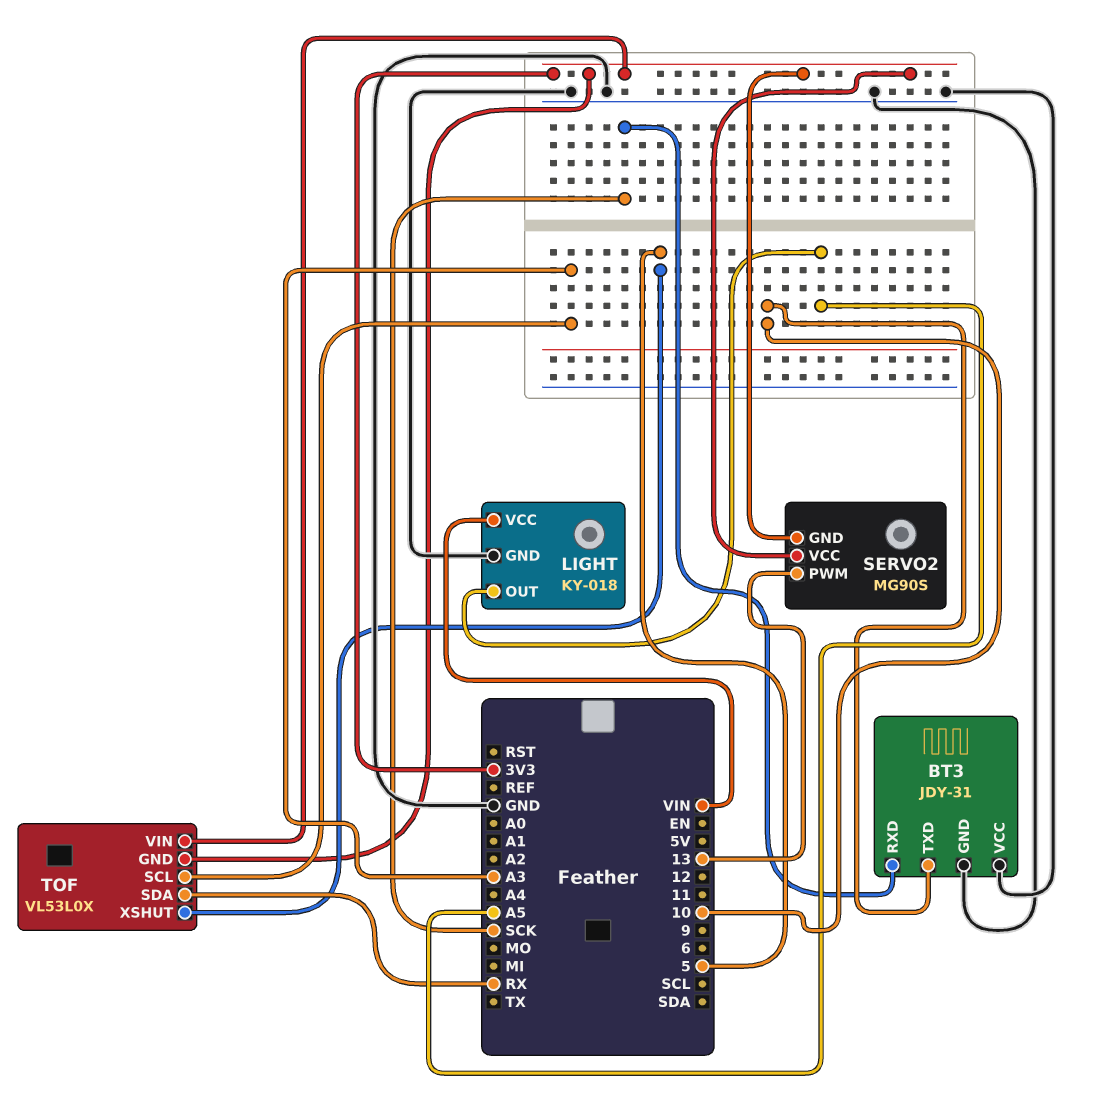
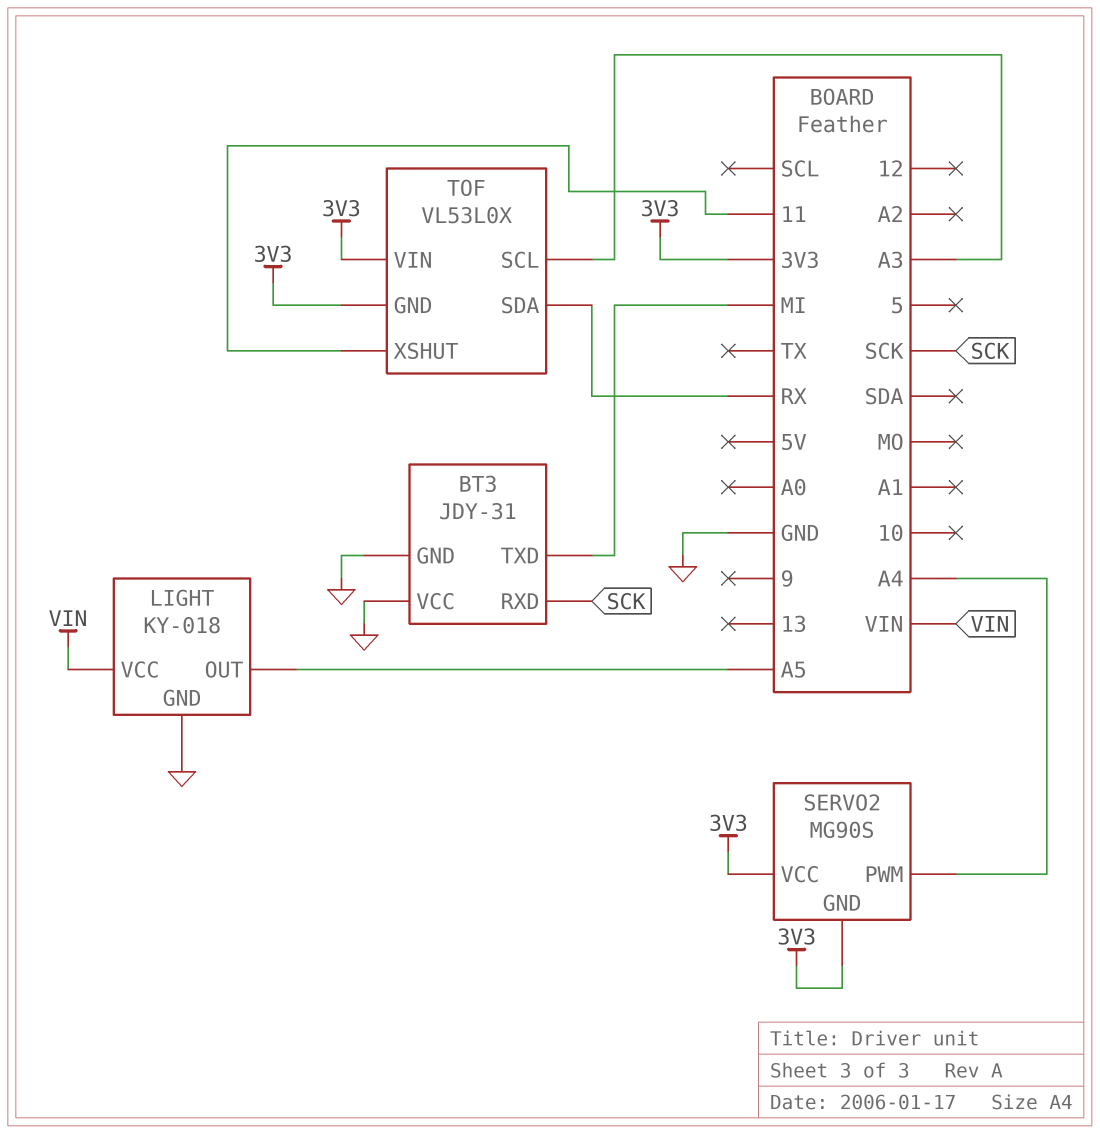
BT3 pin TXD: 10 -> MI
SERVO2 pin PWM: 13 -> A4
TOF pin XSHUT: 5 -> 11

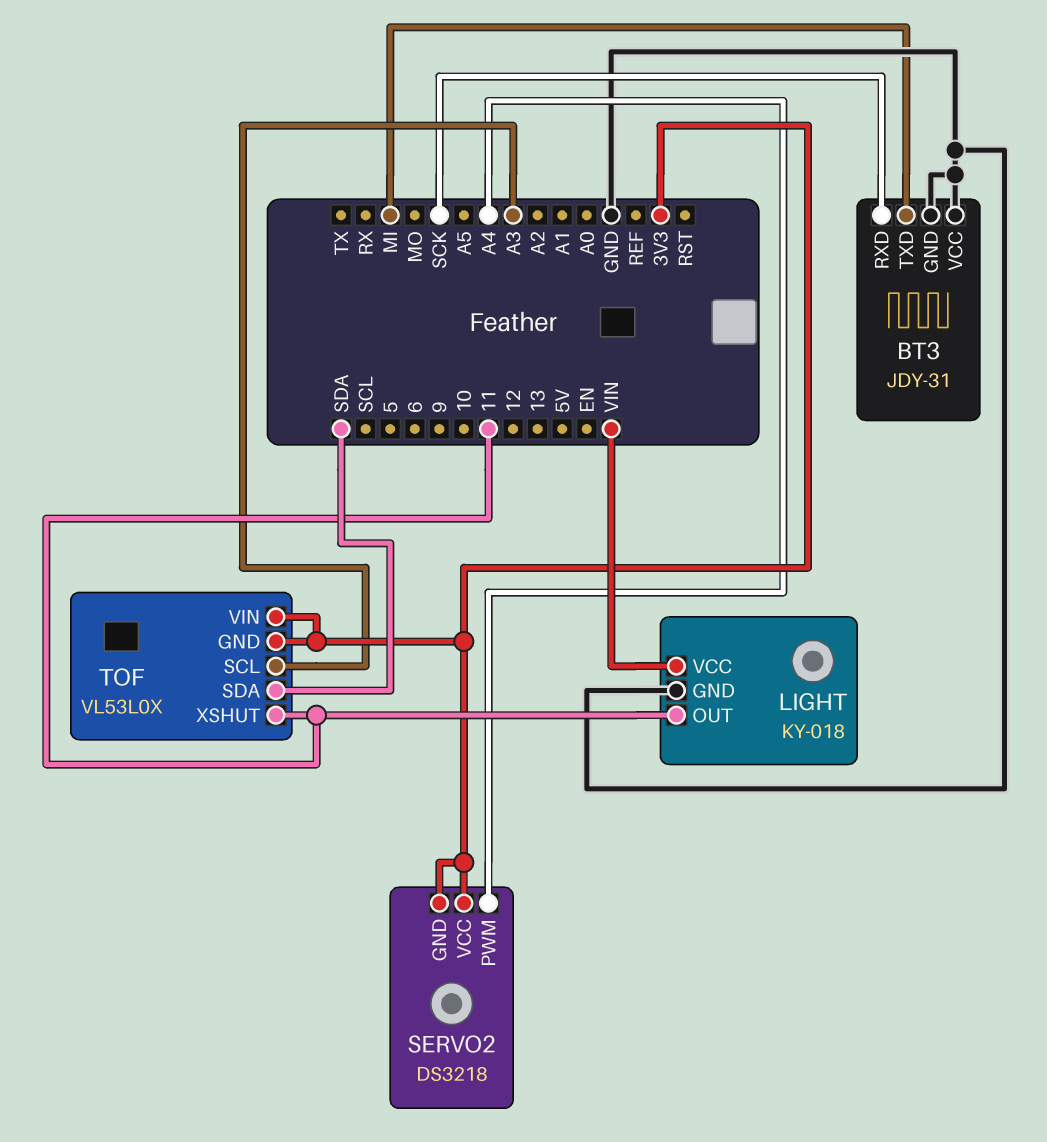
LIGHT pin OUT: A5 -> 11
SERVO2: MG90S -> DS3218
TOF pin SDA: RX -> SDA

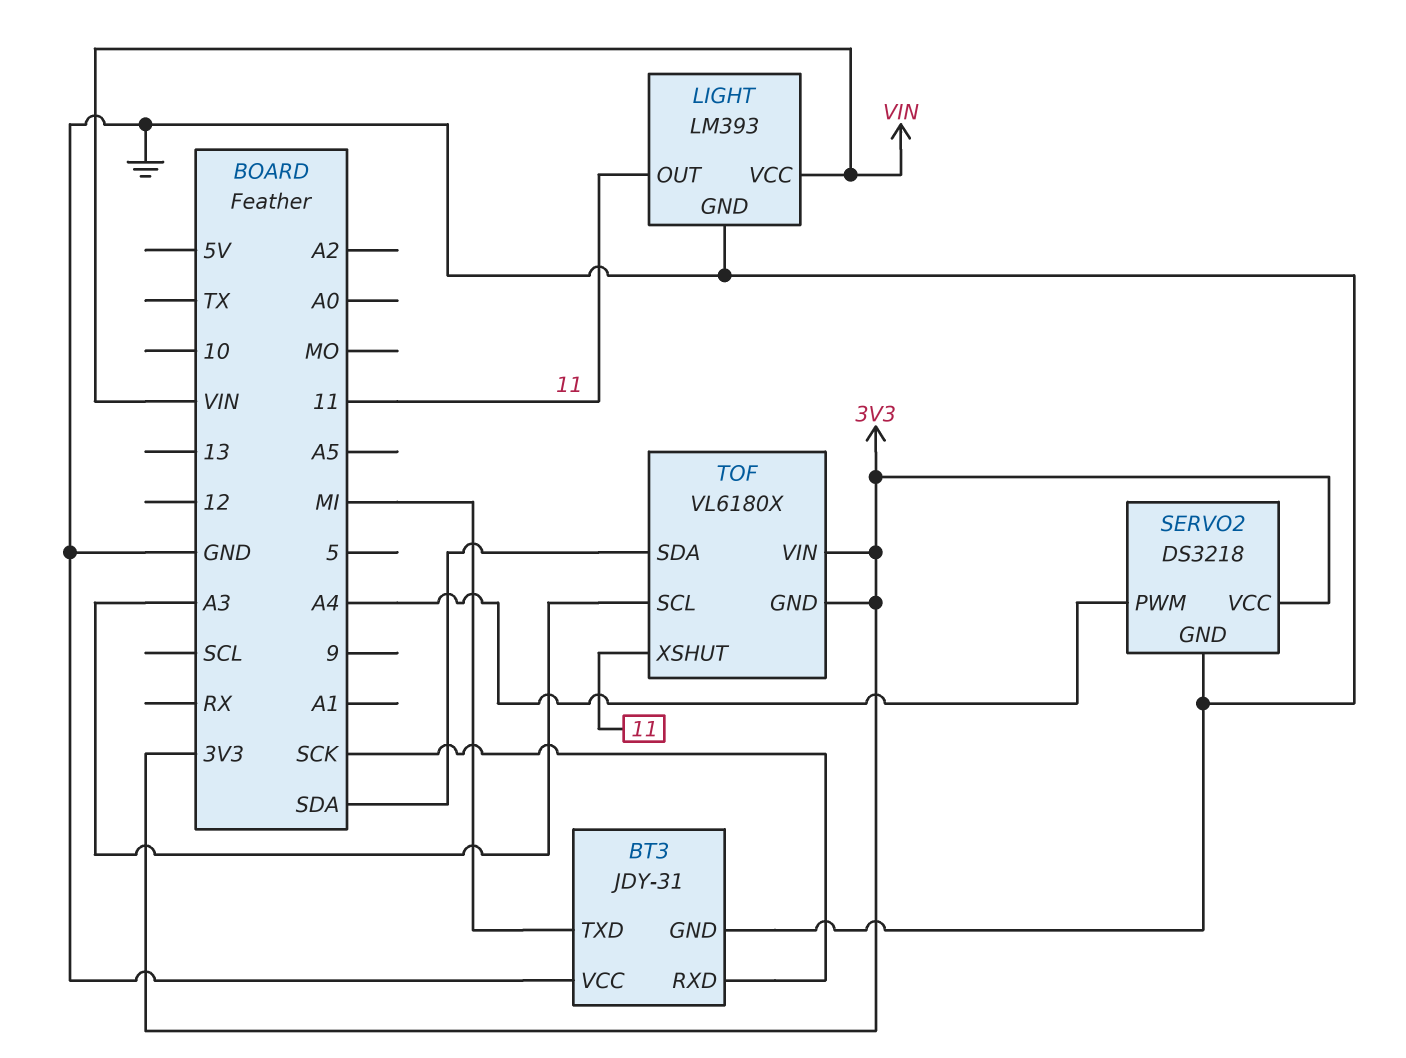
LIGHT: KY-018 -> LM393
SERVO2 pin GND: 3V3 -> GND
TOF: VL53L0X -> VL6180X

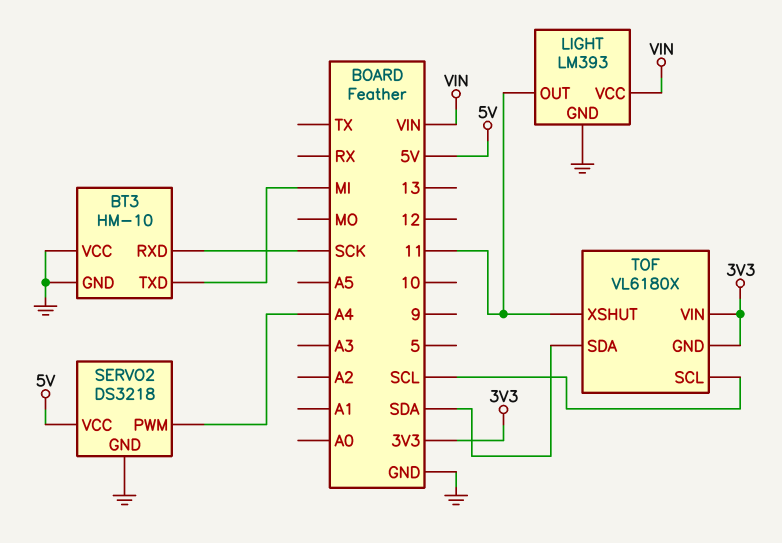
BT3: JDY-31 -> HM-10
SERVO2 pin VCC: 3V3 -> 5V
TOF pin SCL: A3 -> SCL

